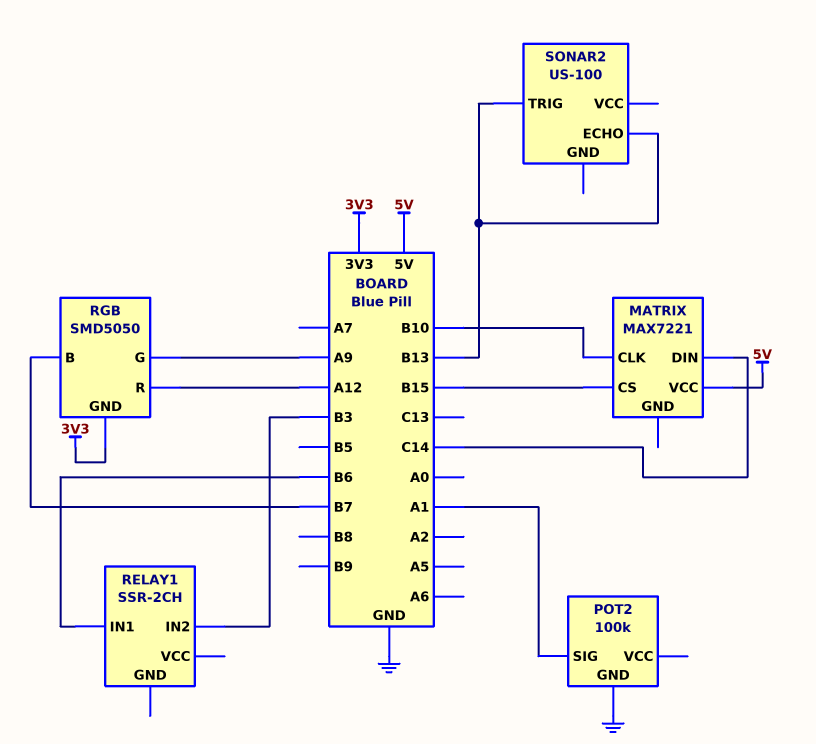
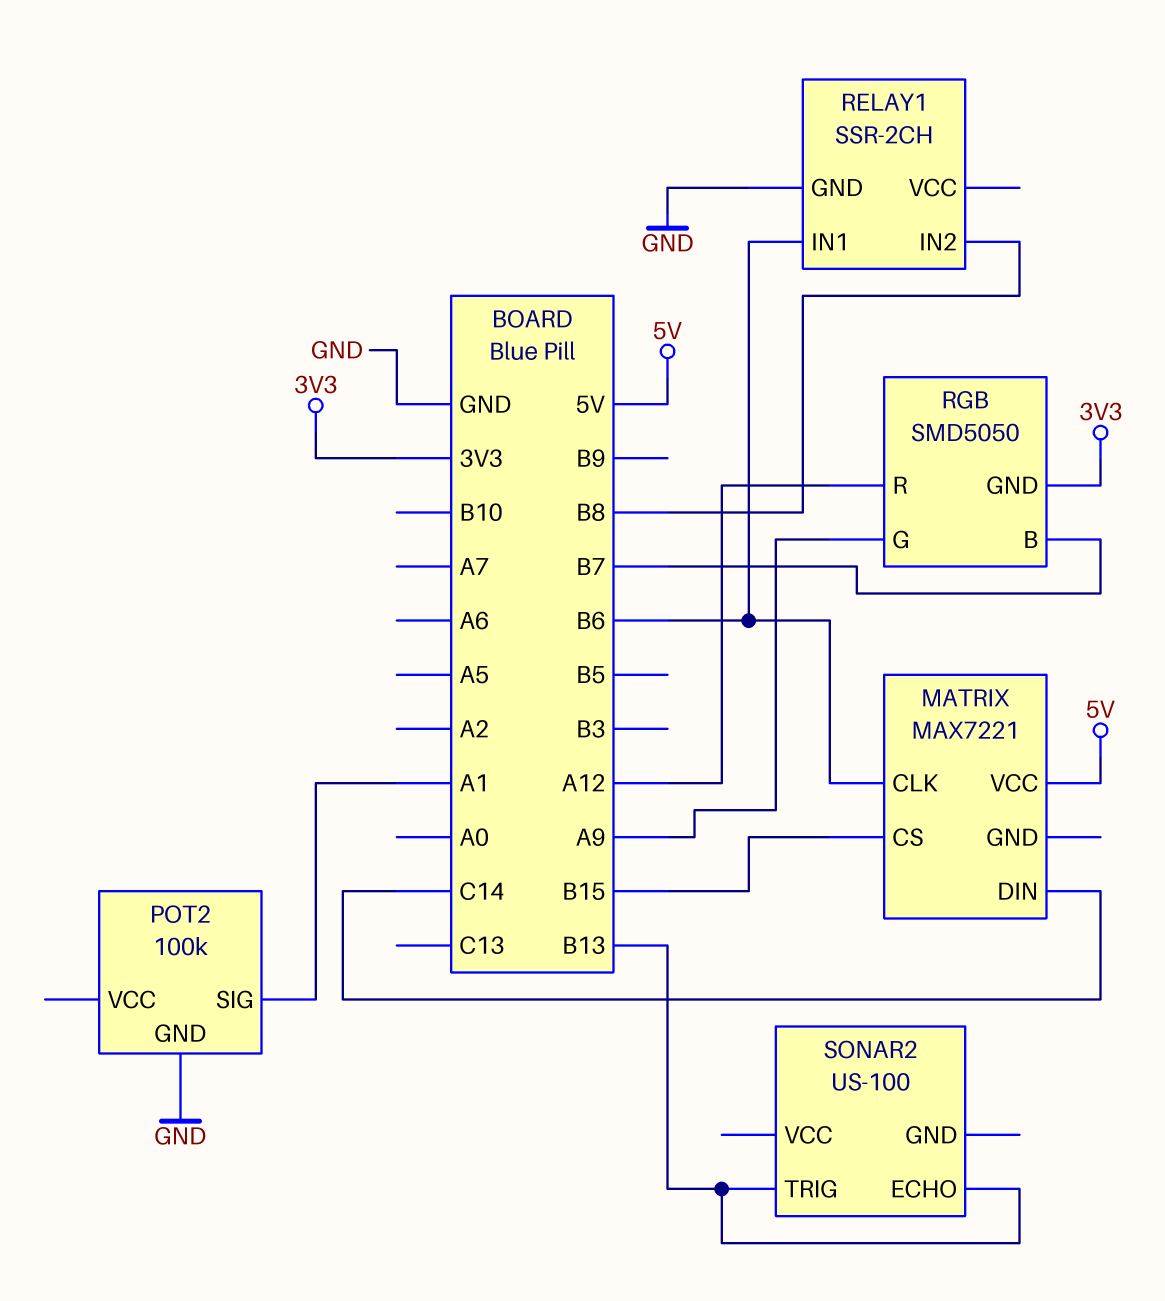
MATRIX pin CLK: B10 -> B6
RELAY1 pin GND: none -> GND
RELAY1 pin IN2: B3 -> B8

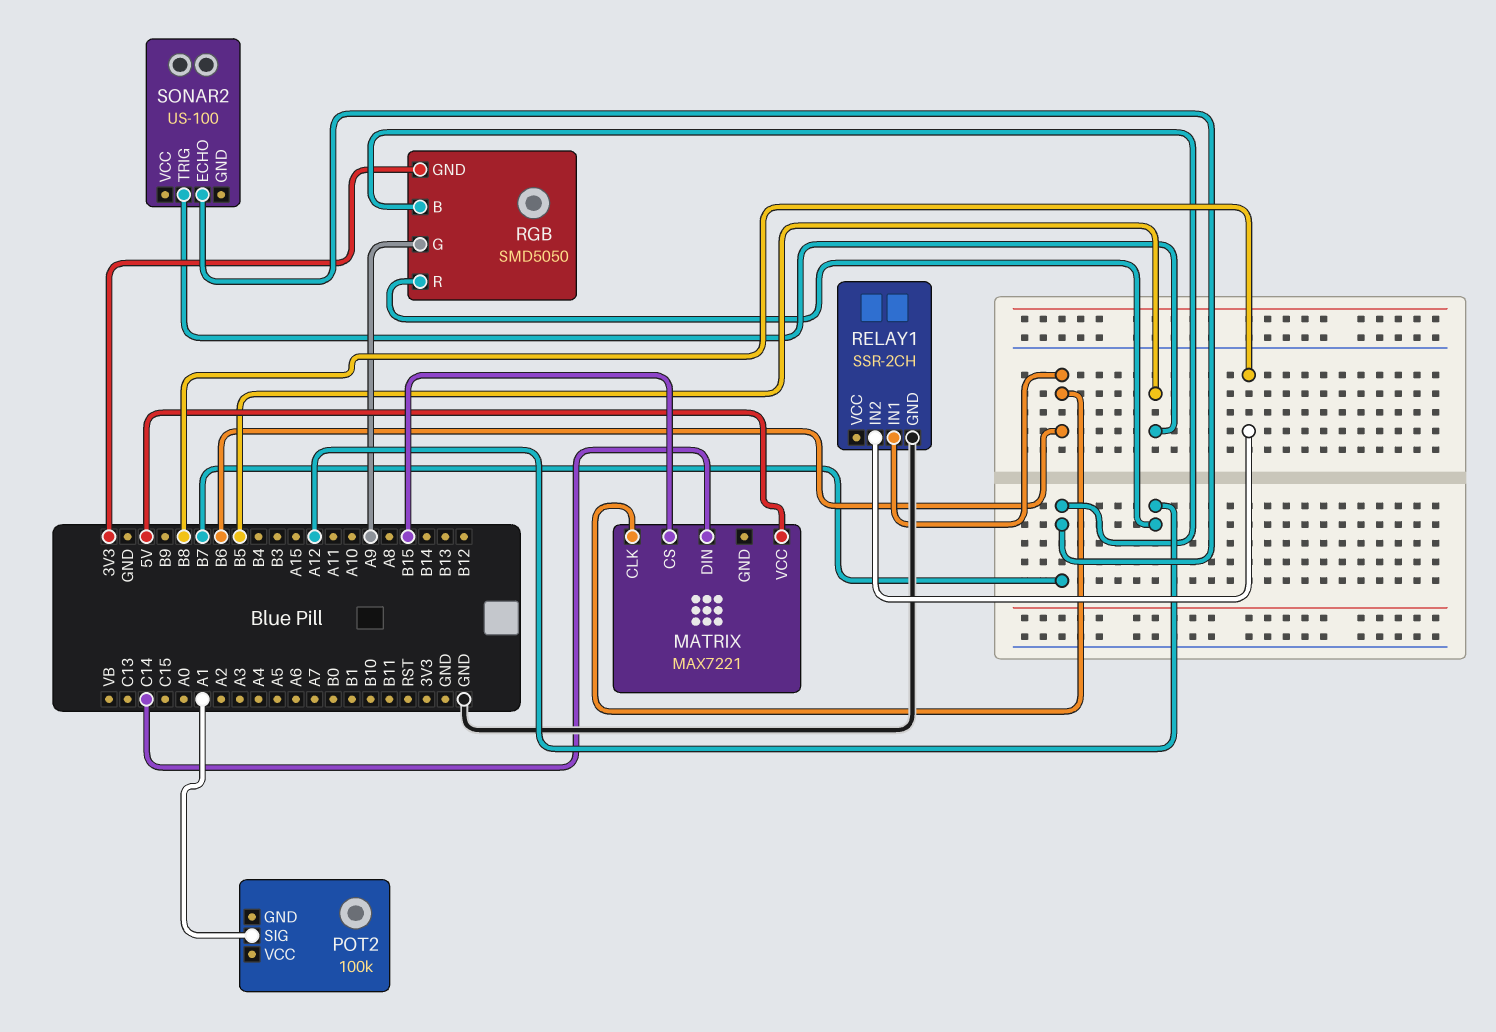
POT2 pin GND: GND -> none
SONAR2 pin ECHO: B13 -> B7
SONAR2 pin TRIG: B13 -> B5

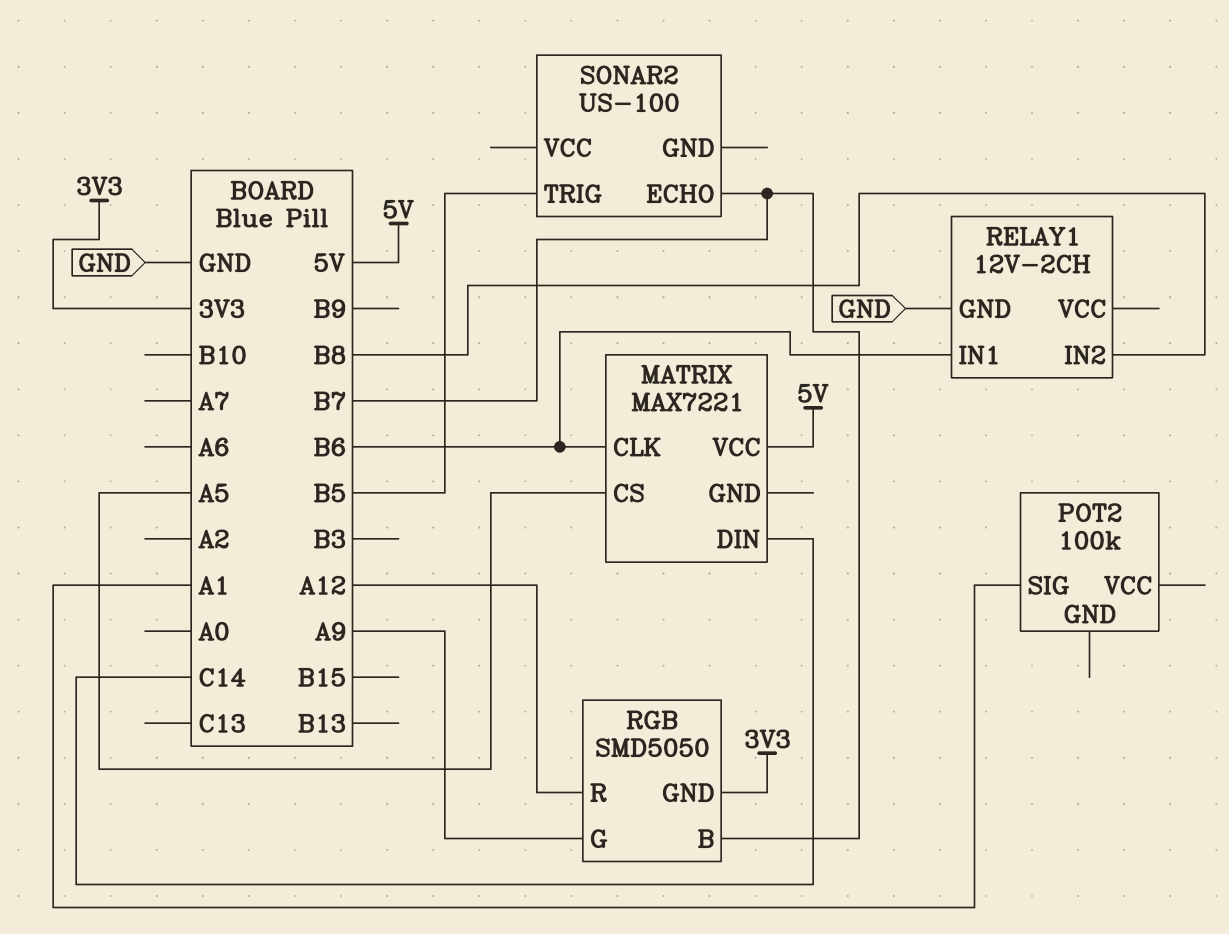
MATRIX pin CS: B15 -> A5
RELAY1: SSR-2CH -> 12V-2CH

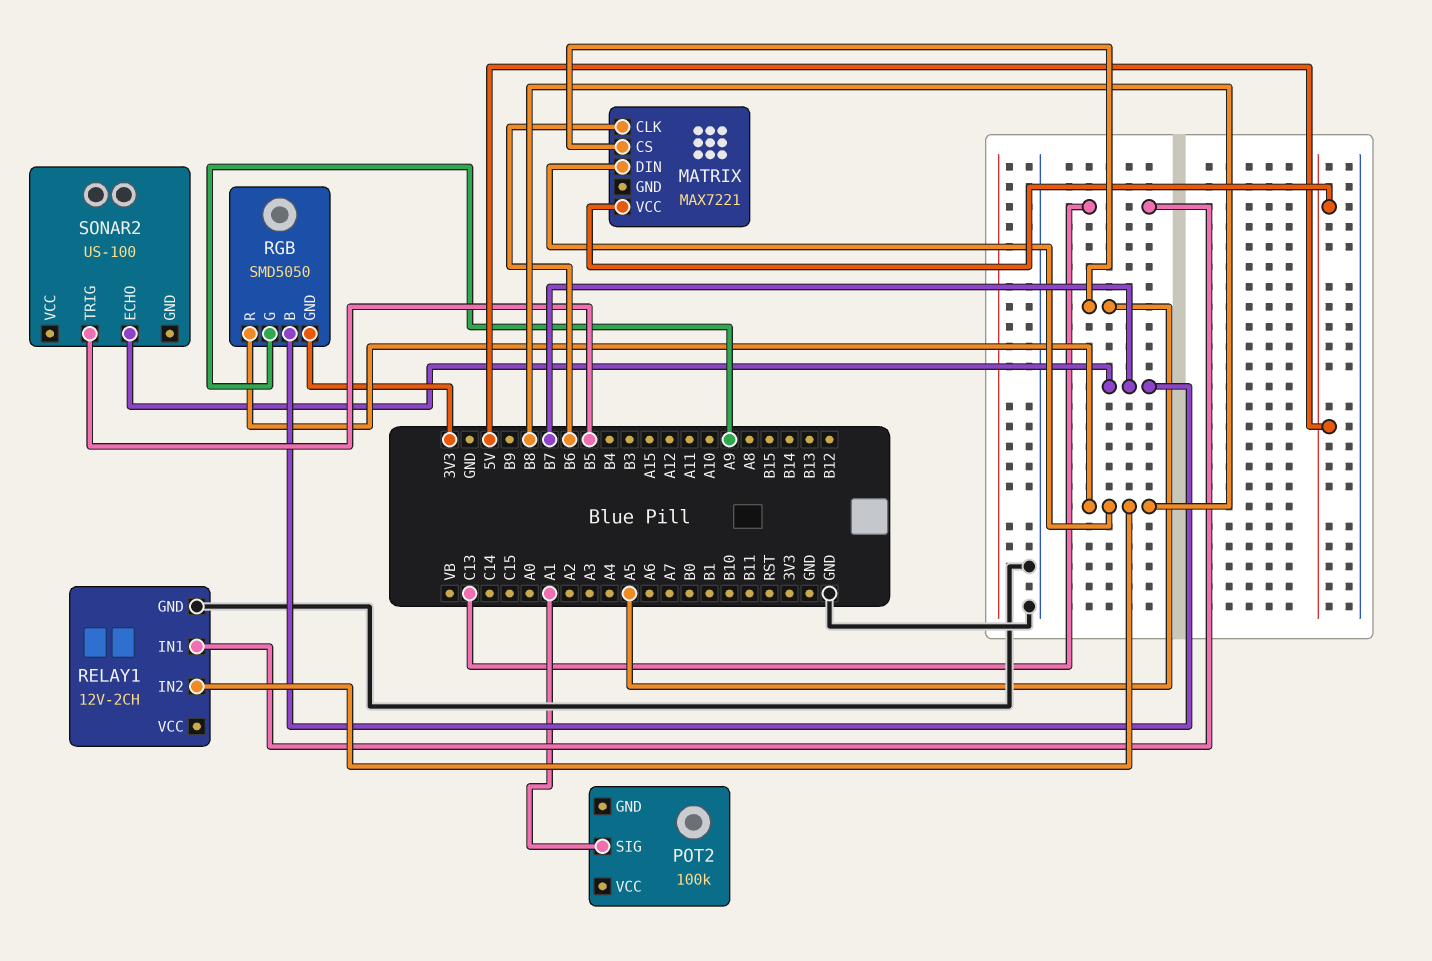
MATRIX pin DIN: C14 -> B8
RELAY1 pin IN1: B6 -> C13
RGB pin R: A12 -> B8

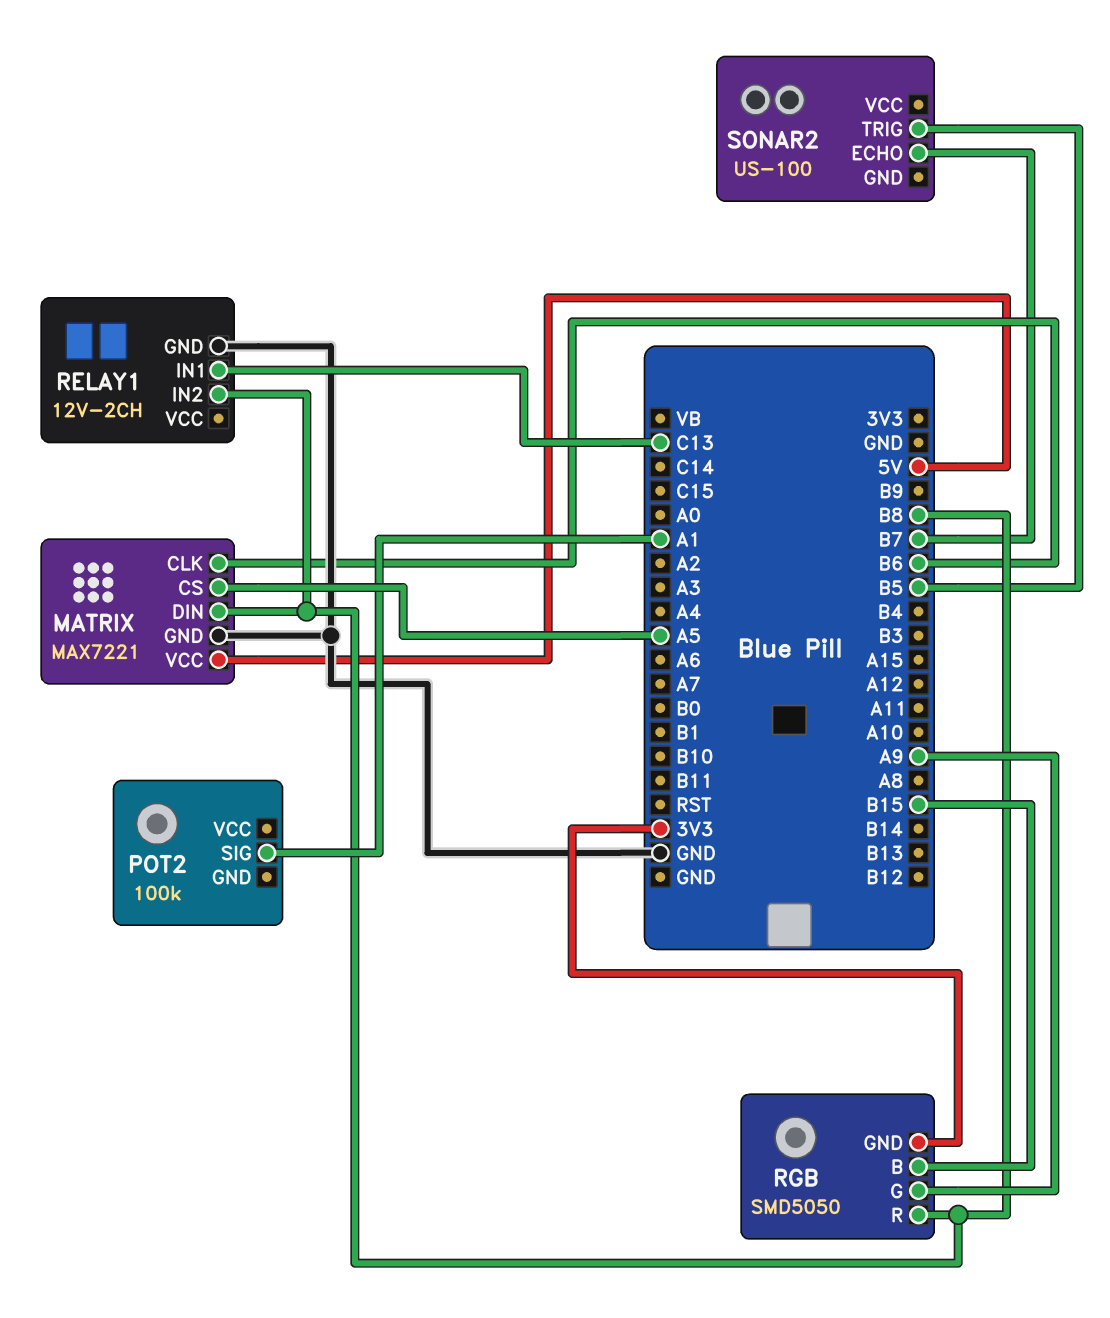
MATRIX pin GND: none -> GND
RGB pin B: B7 -> B15

